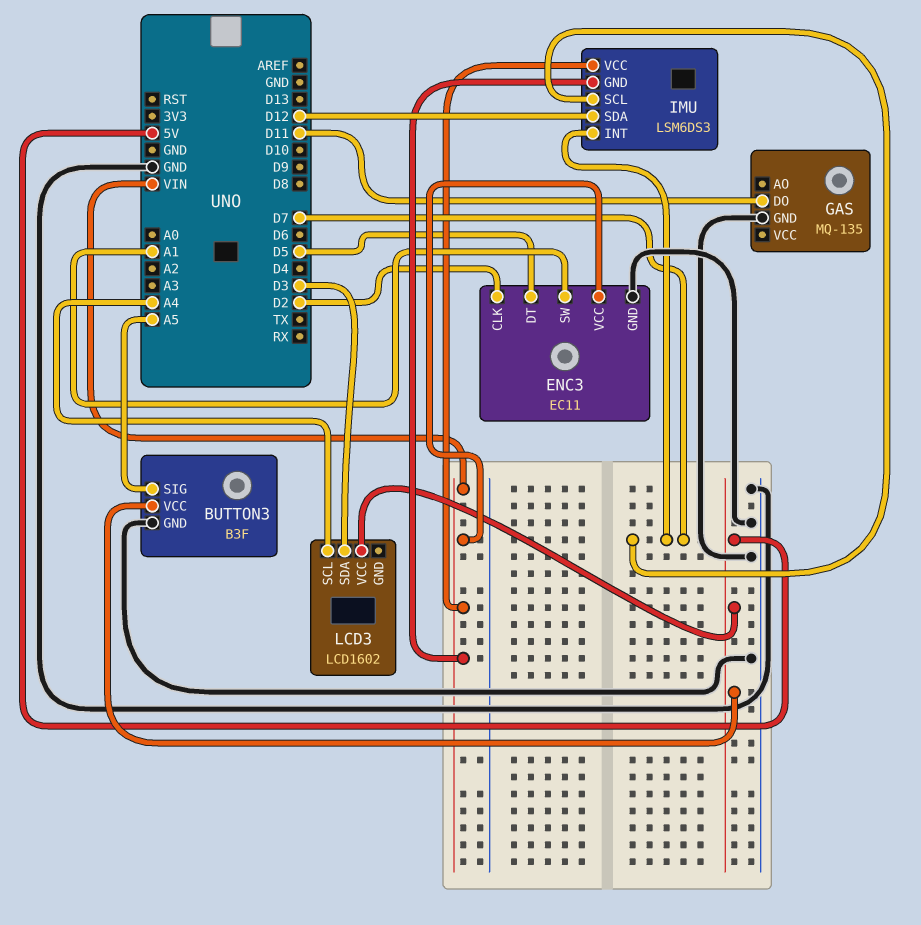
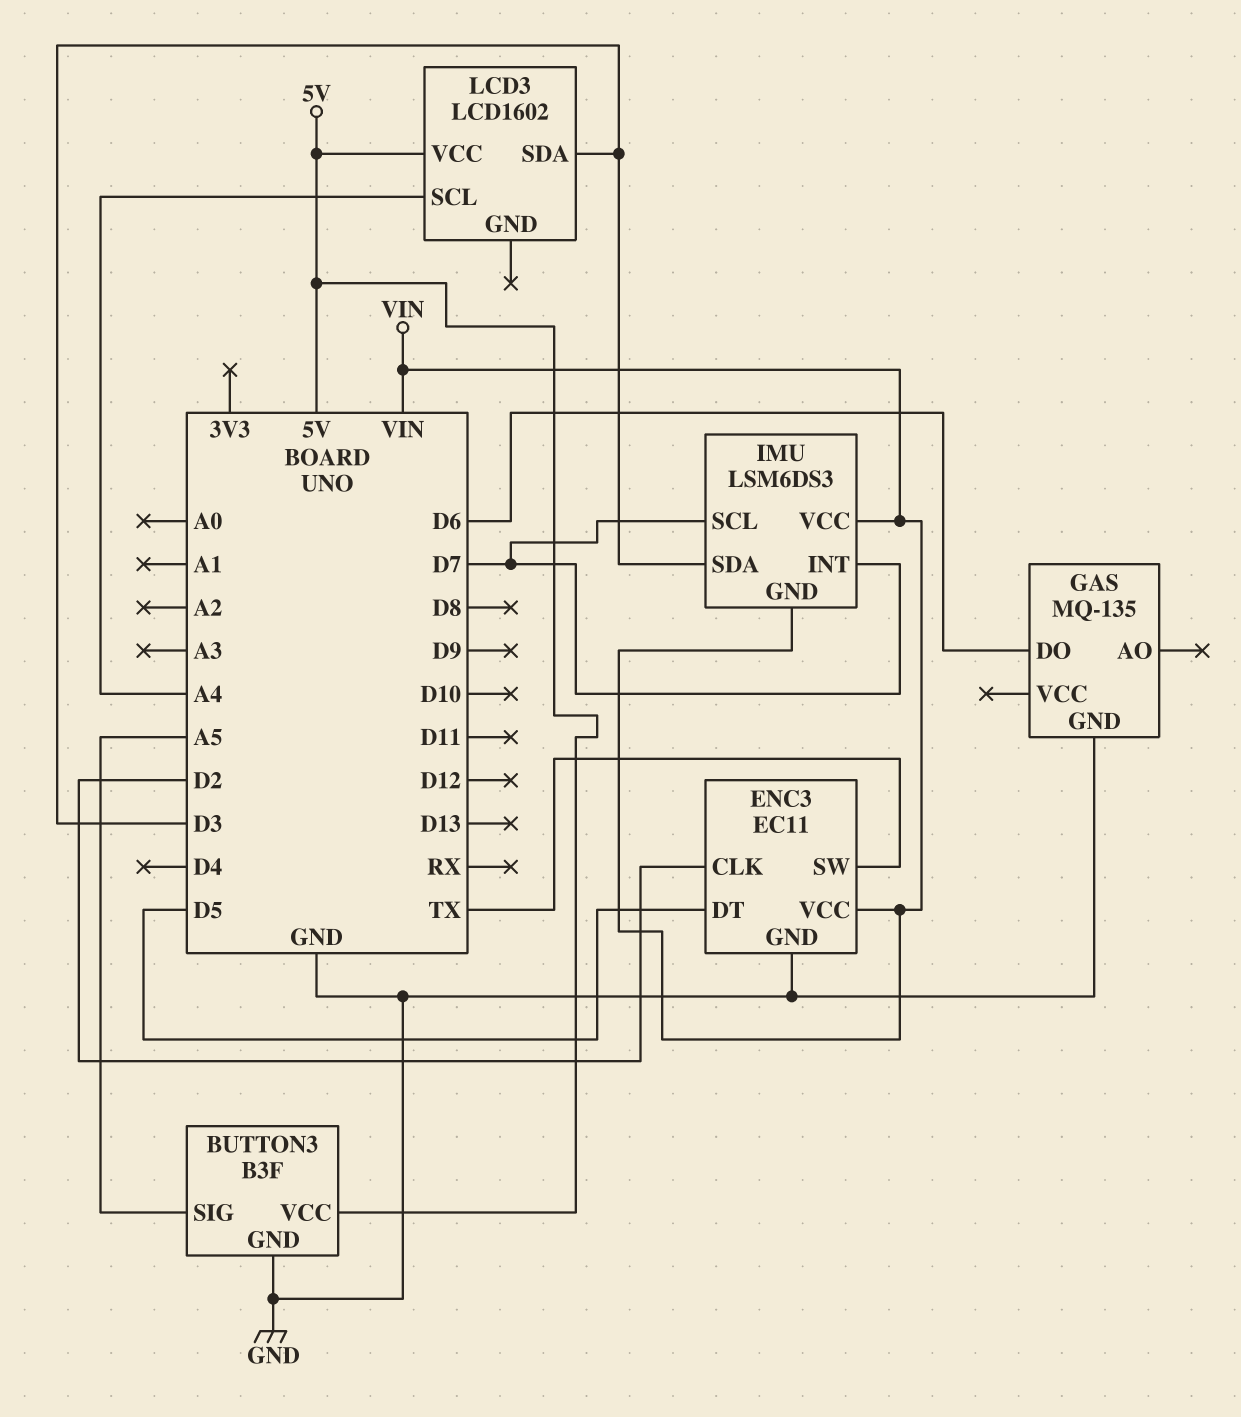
ENC3 pin SW: A1 -> TX
GAS pin DO: D11 -> D6
IMU pin SDA: D12 -> D3

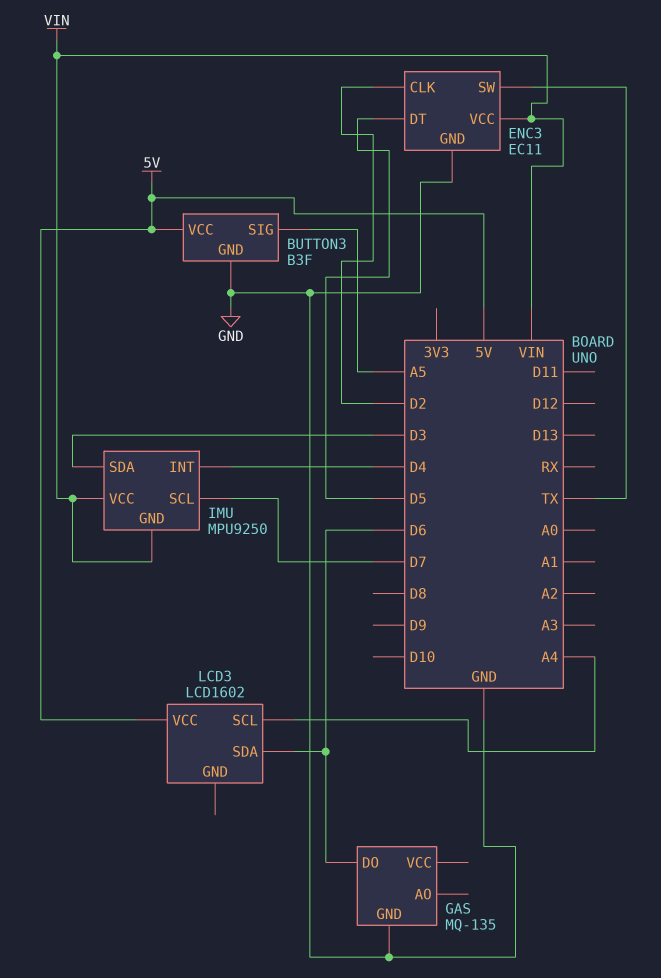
IMU: LSM6DS3 -> MPU9250
IMU pin INT: D7 -> D4
LCD3 pin SDA: D3 -> D6

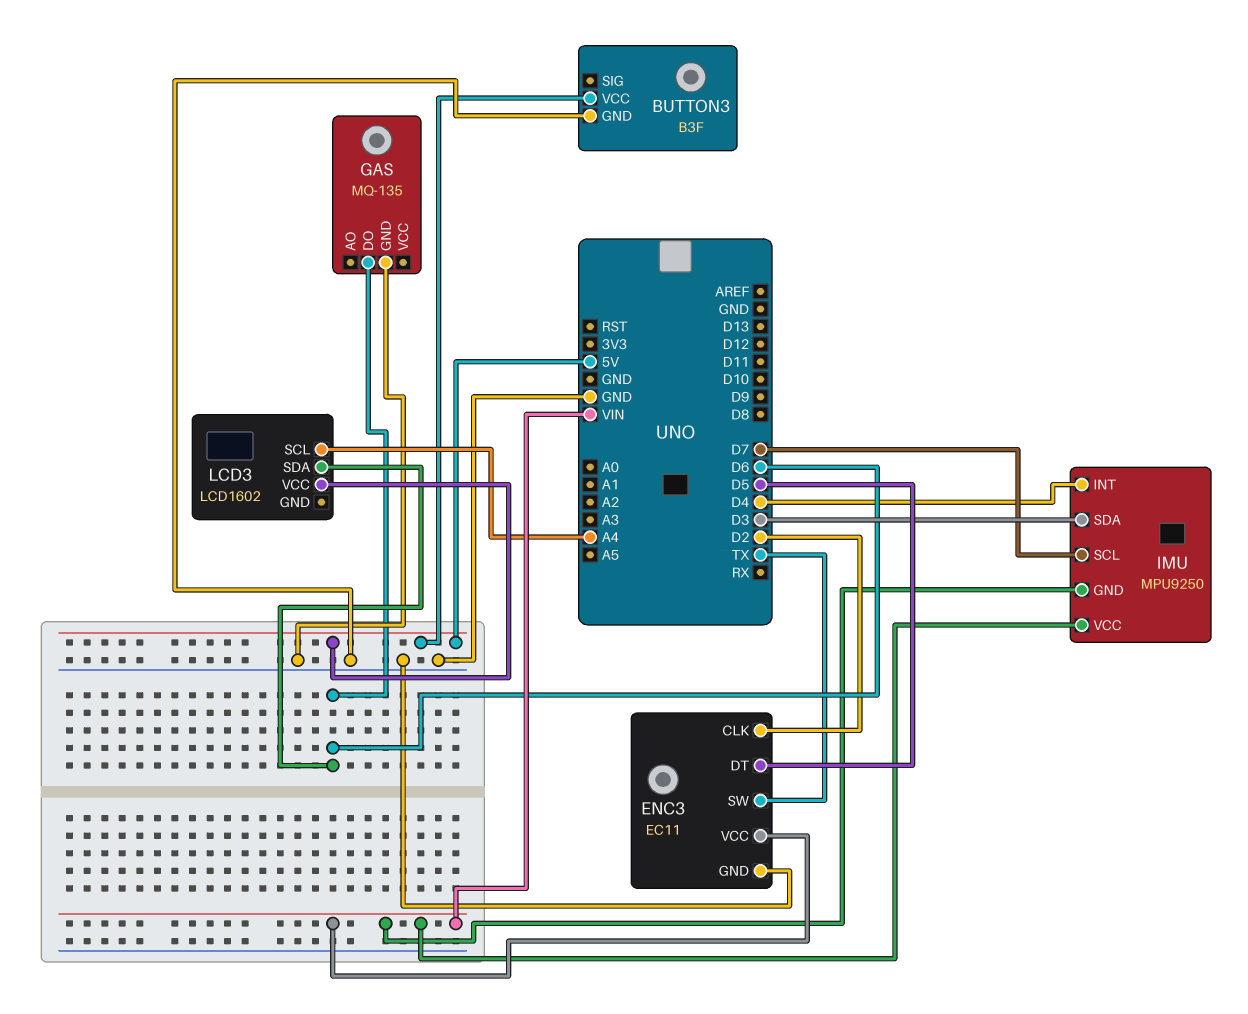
BUTTON3 pin SIG: A5 -> none

